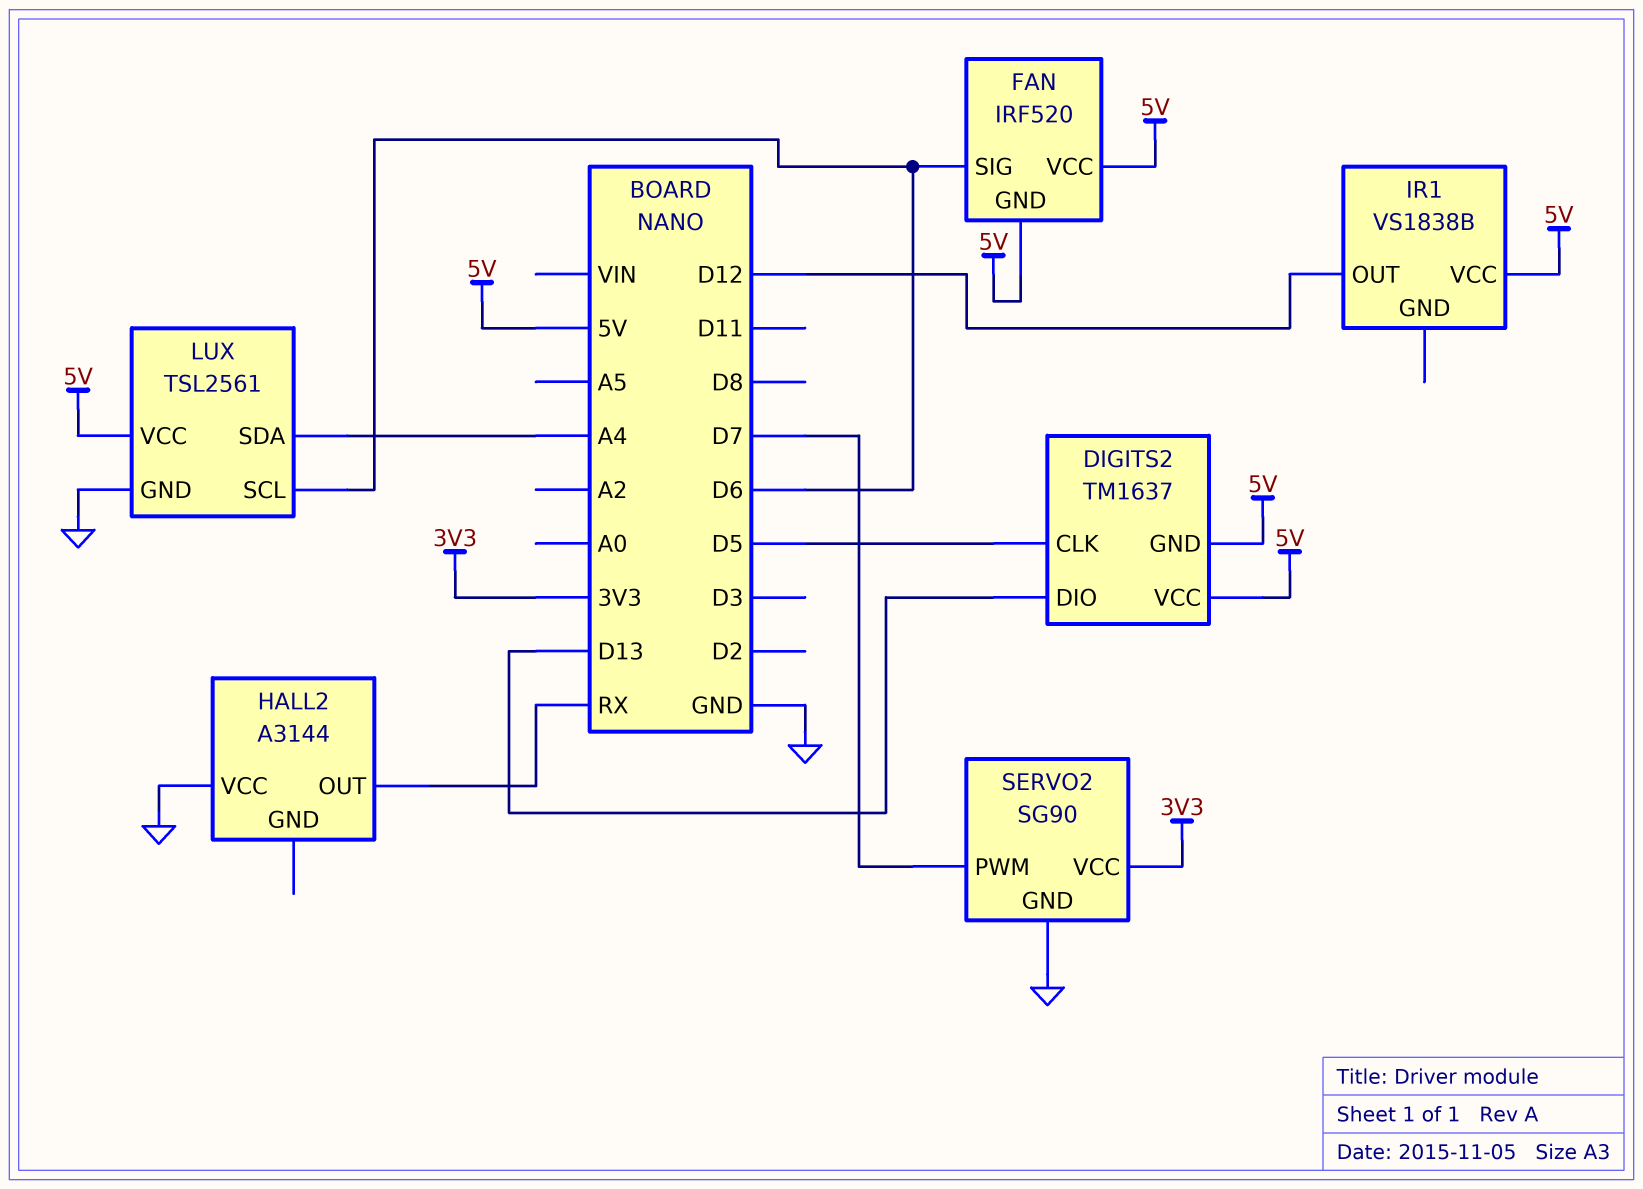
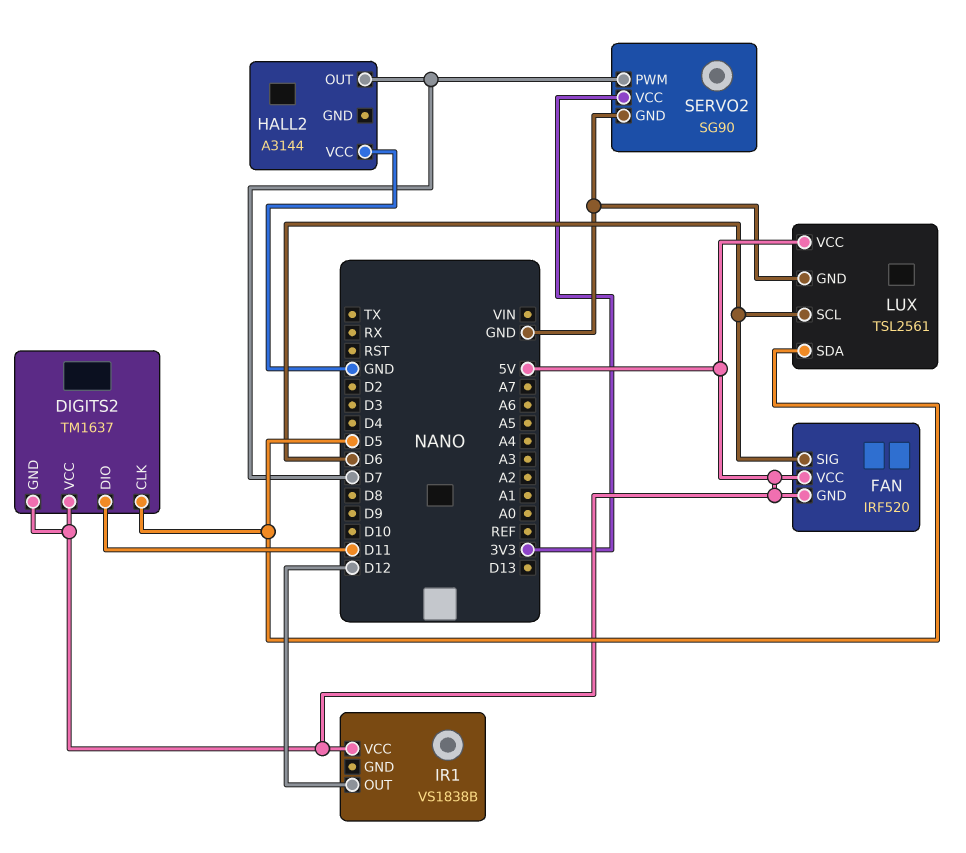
DIGITS2 pin DIO: D13 -> D11
HALL2 pin OUT: RX -> D7
LUX pin SDA: A4 -> D5

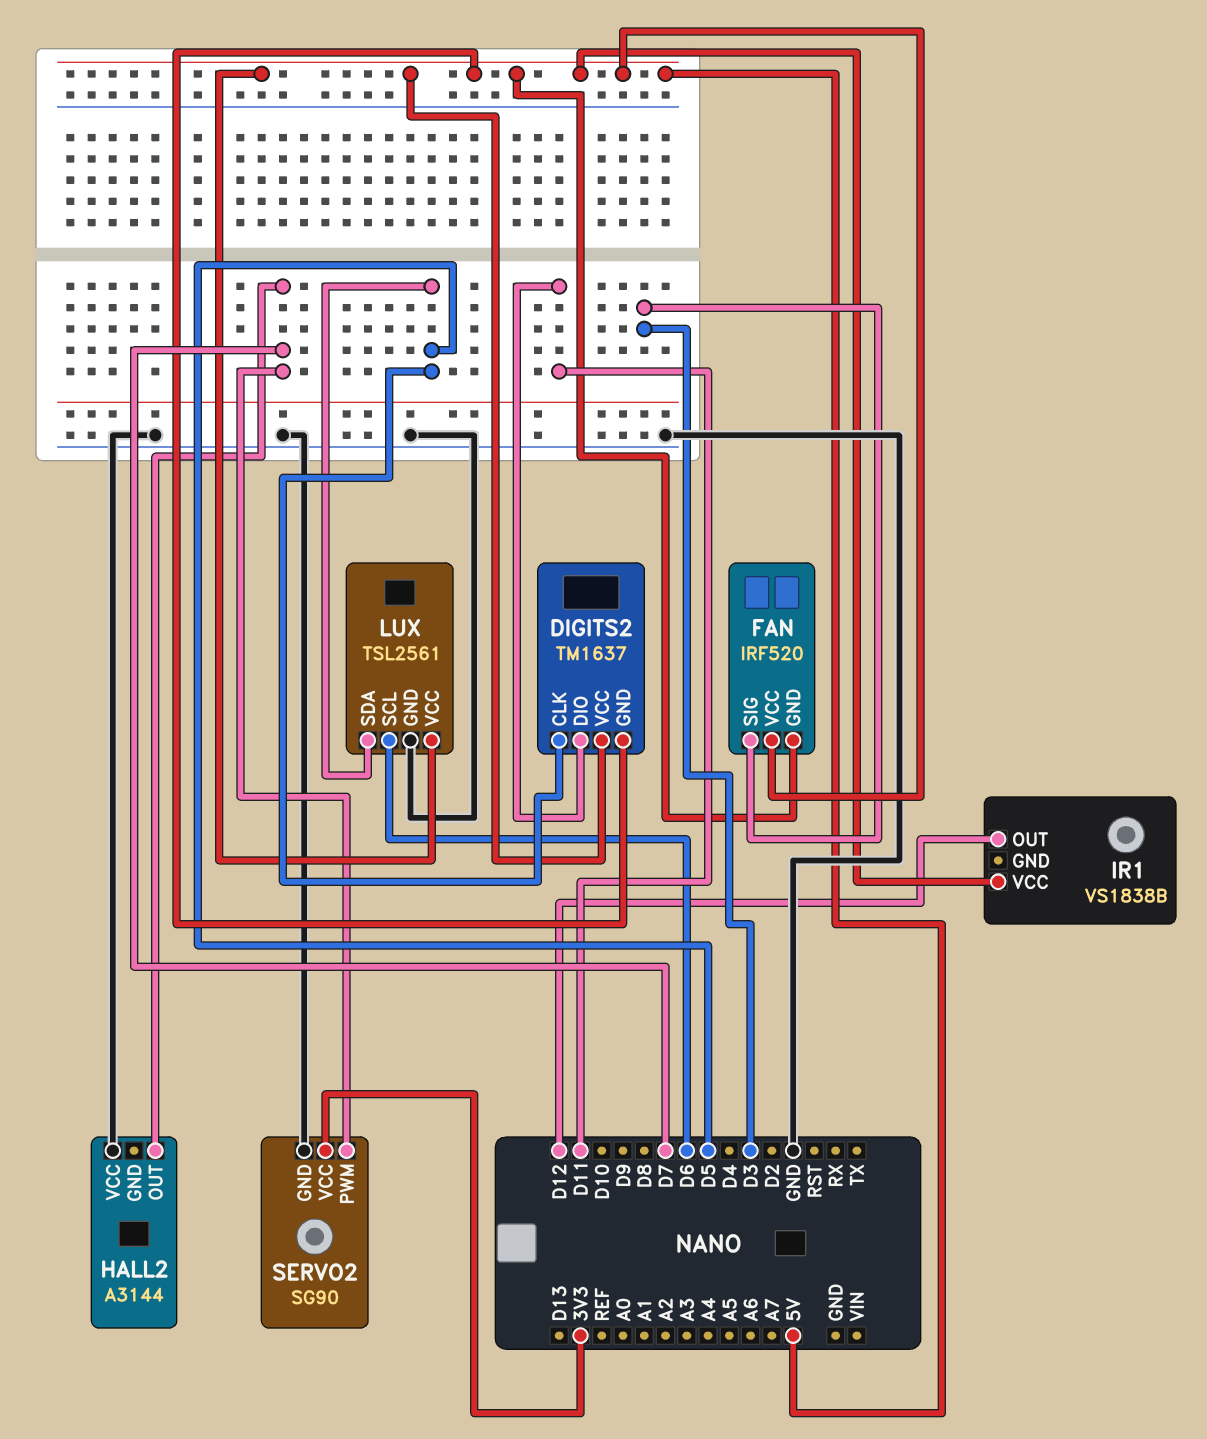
FAN pin SIG: D6 -> D3

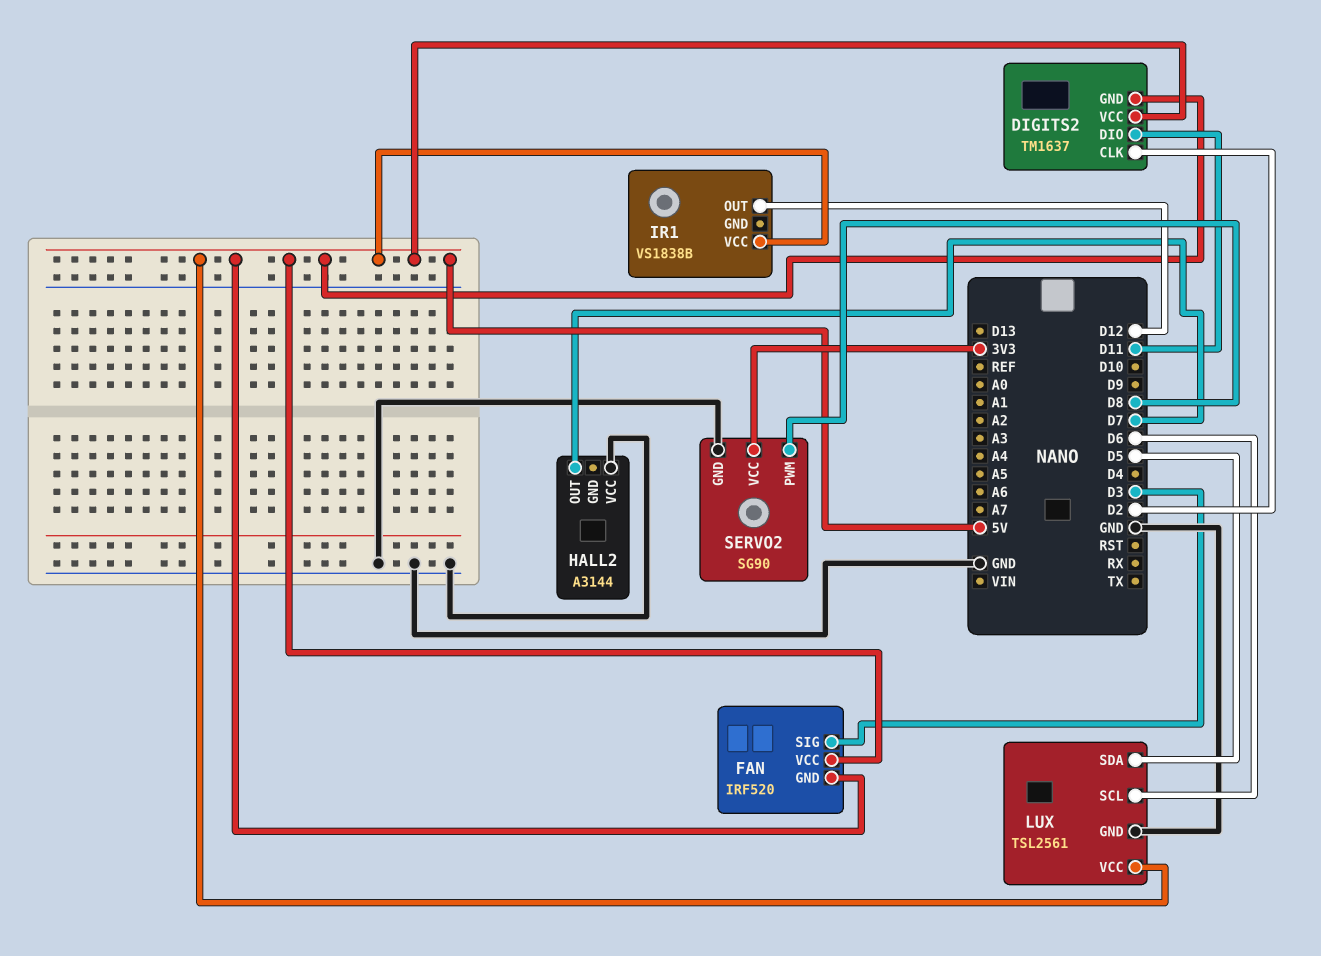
DIGITS2 pin CLK: D5 -> D2
SERVO2 pin PWM: D7 -> D8

